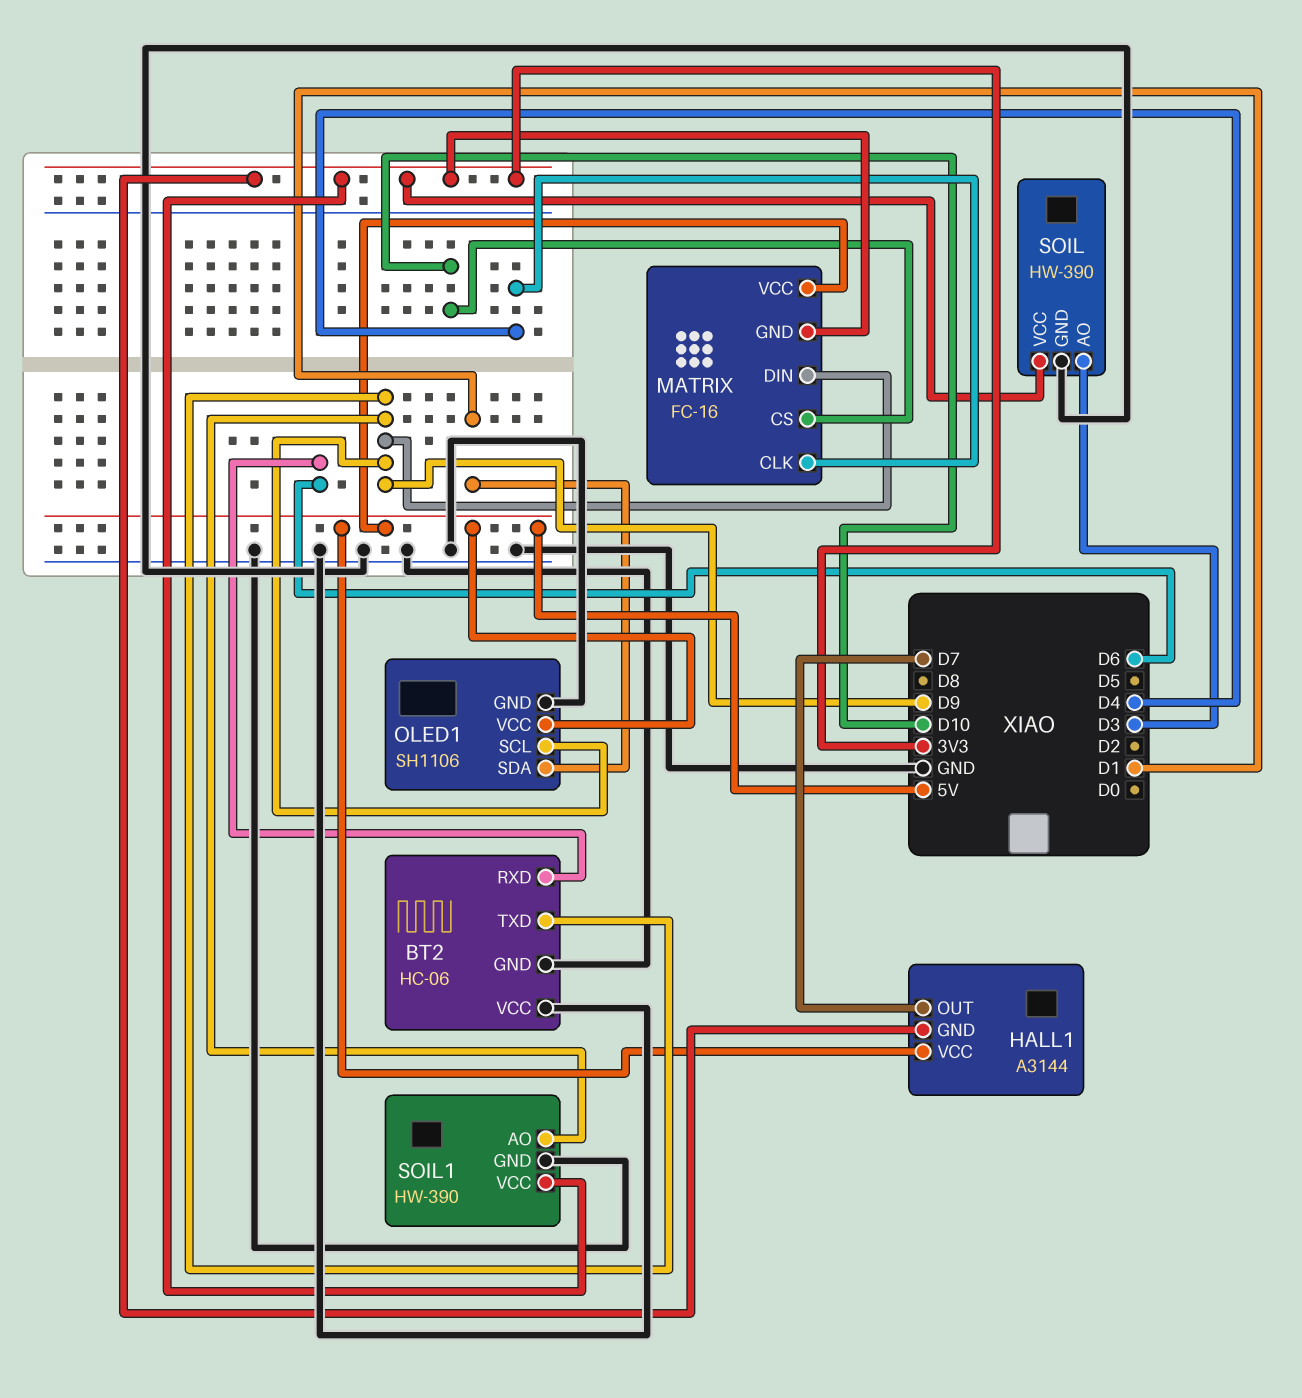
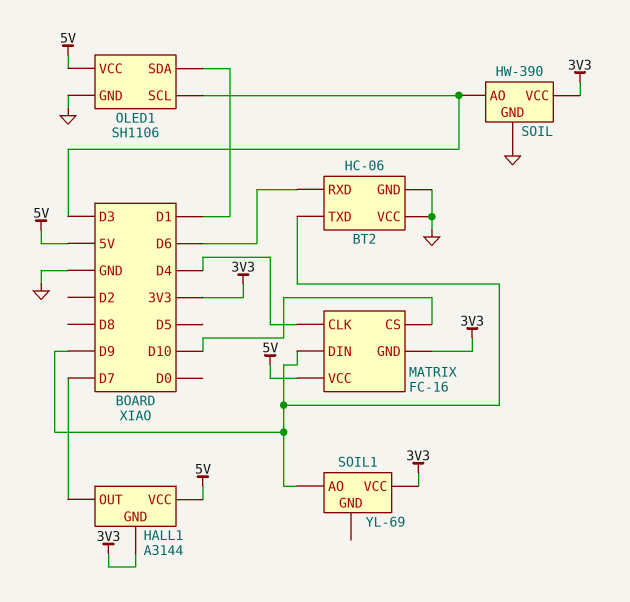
OLED1 pin SCL: D9 -> D3
SOIL1: HW-390 -> YL-69
SOIL1 pin GND: GND -> none

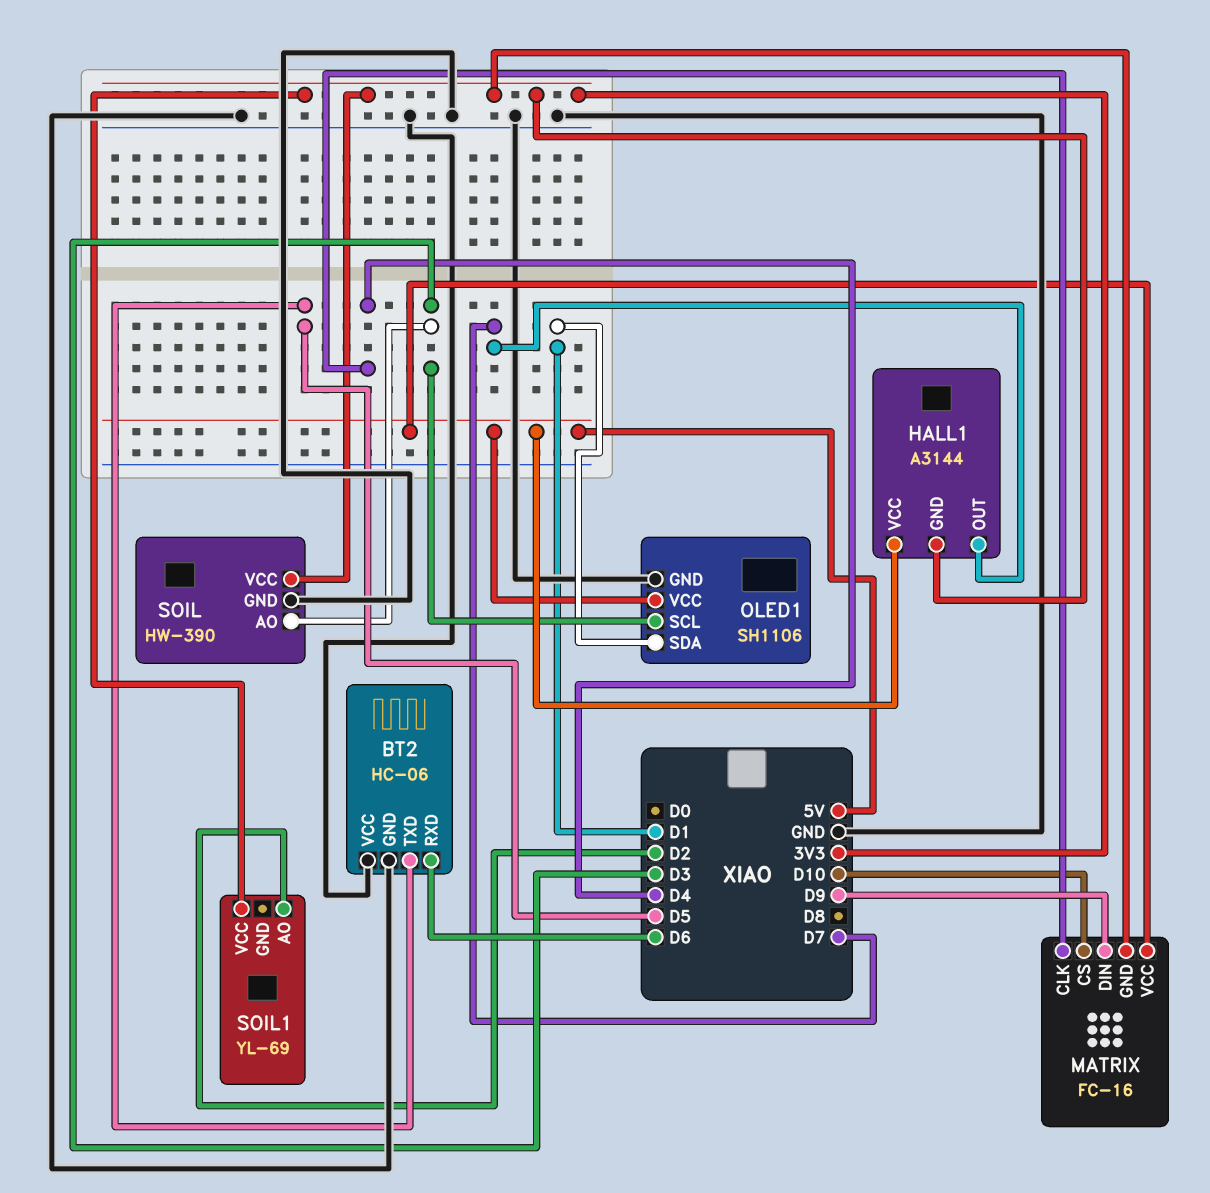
BT2 pin TXD: D9 -> D5
SOIL1 pin AO: D9 -> D2

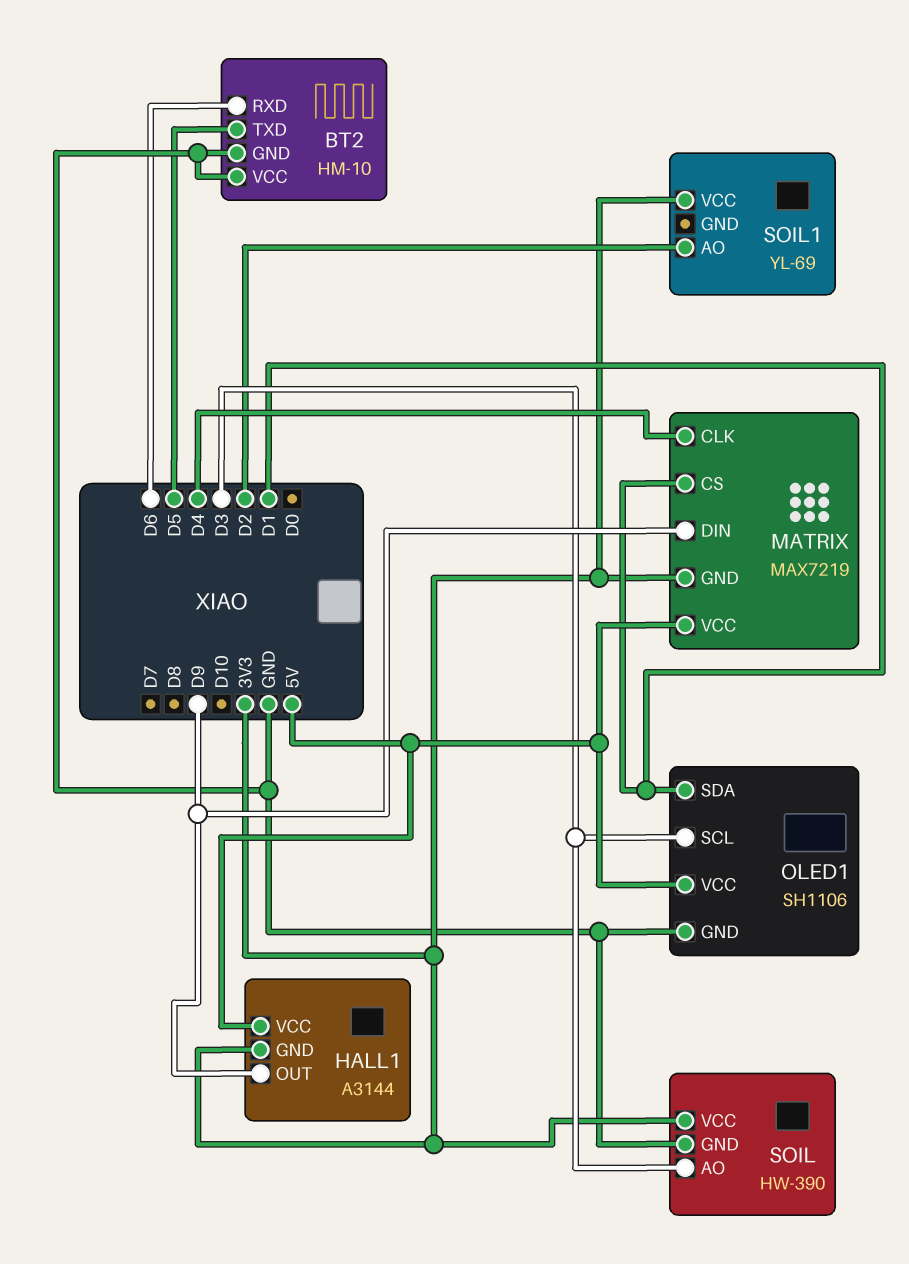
BT2: HC-06 -> HM-10
HALL1 pin OUT: D7 -> D9
MATRIX: FC-16 -> MAX7219
MATRIX pin CS: D10 -> D1

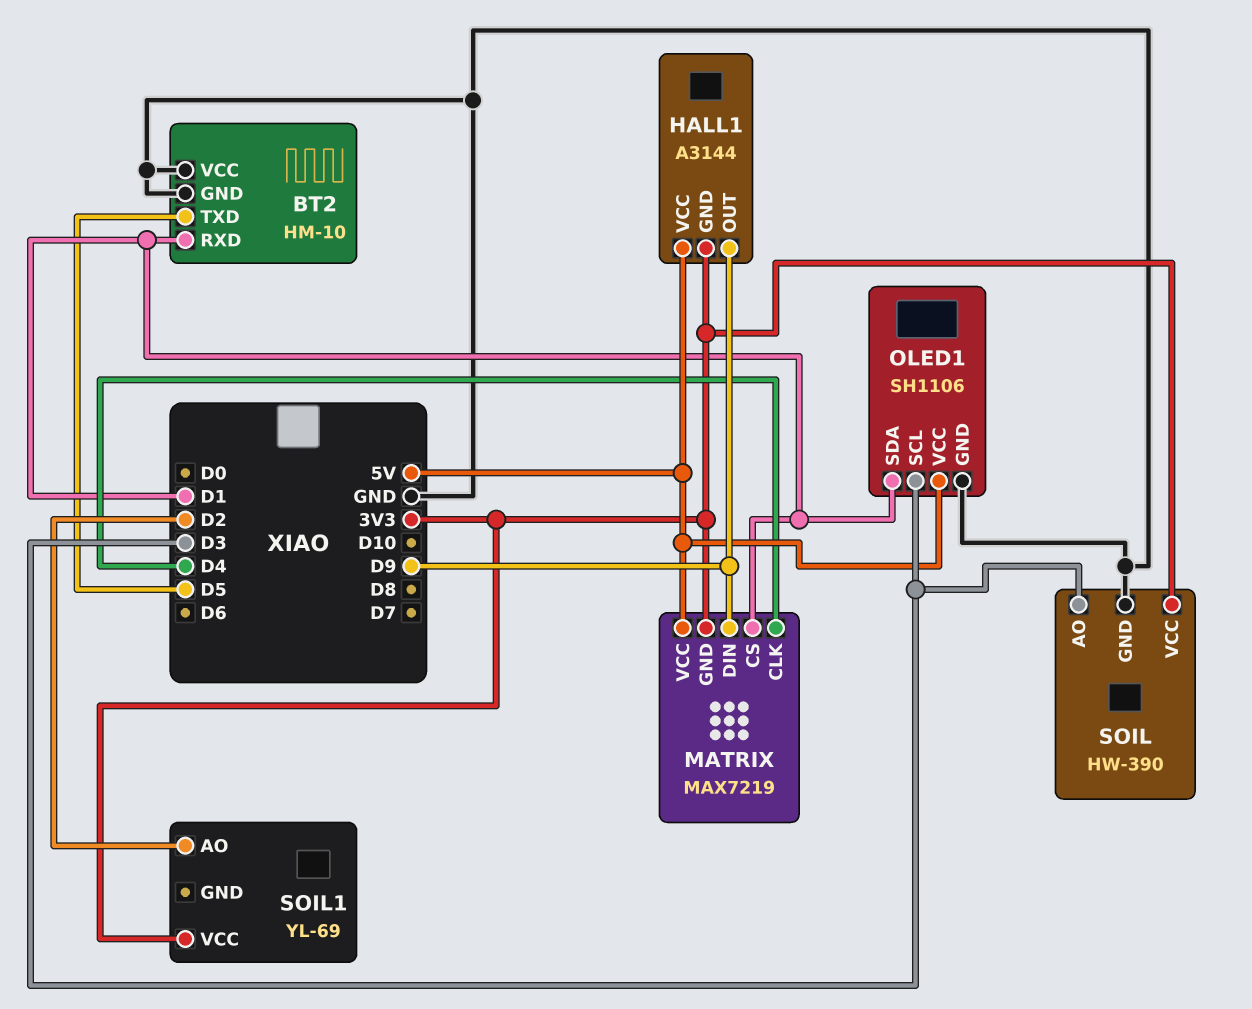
BT2 pin RXD: D6 -> D1

